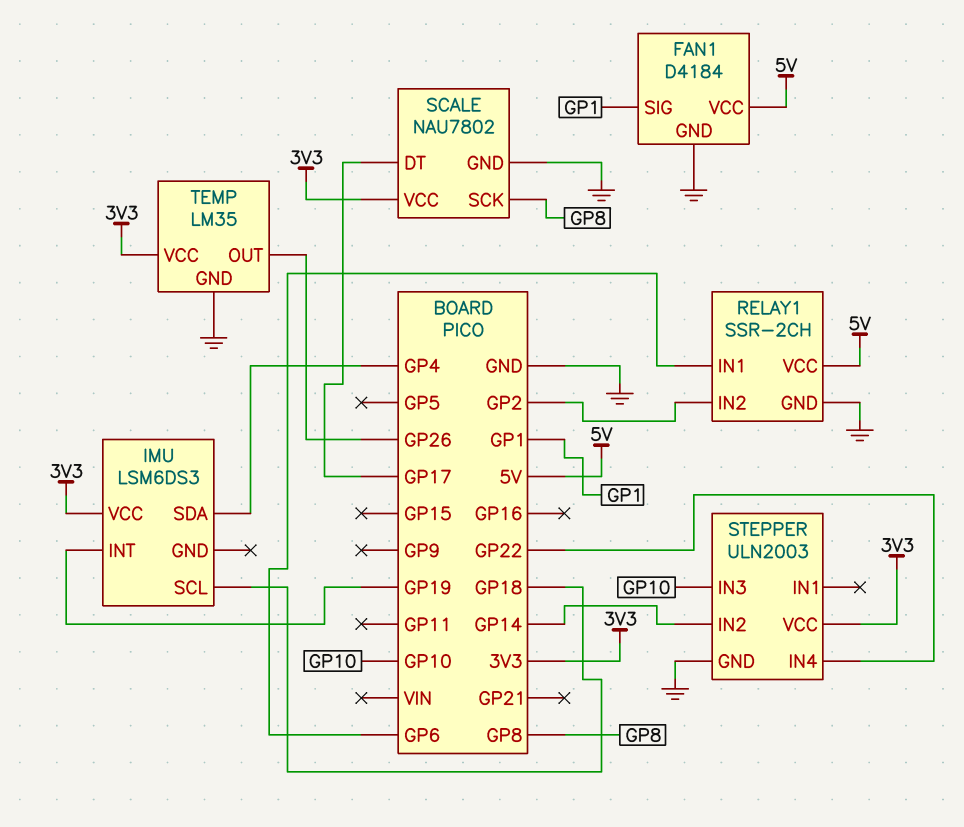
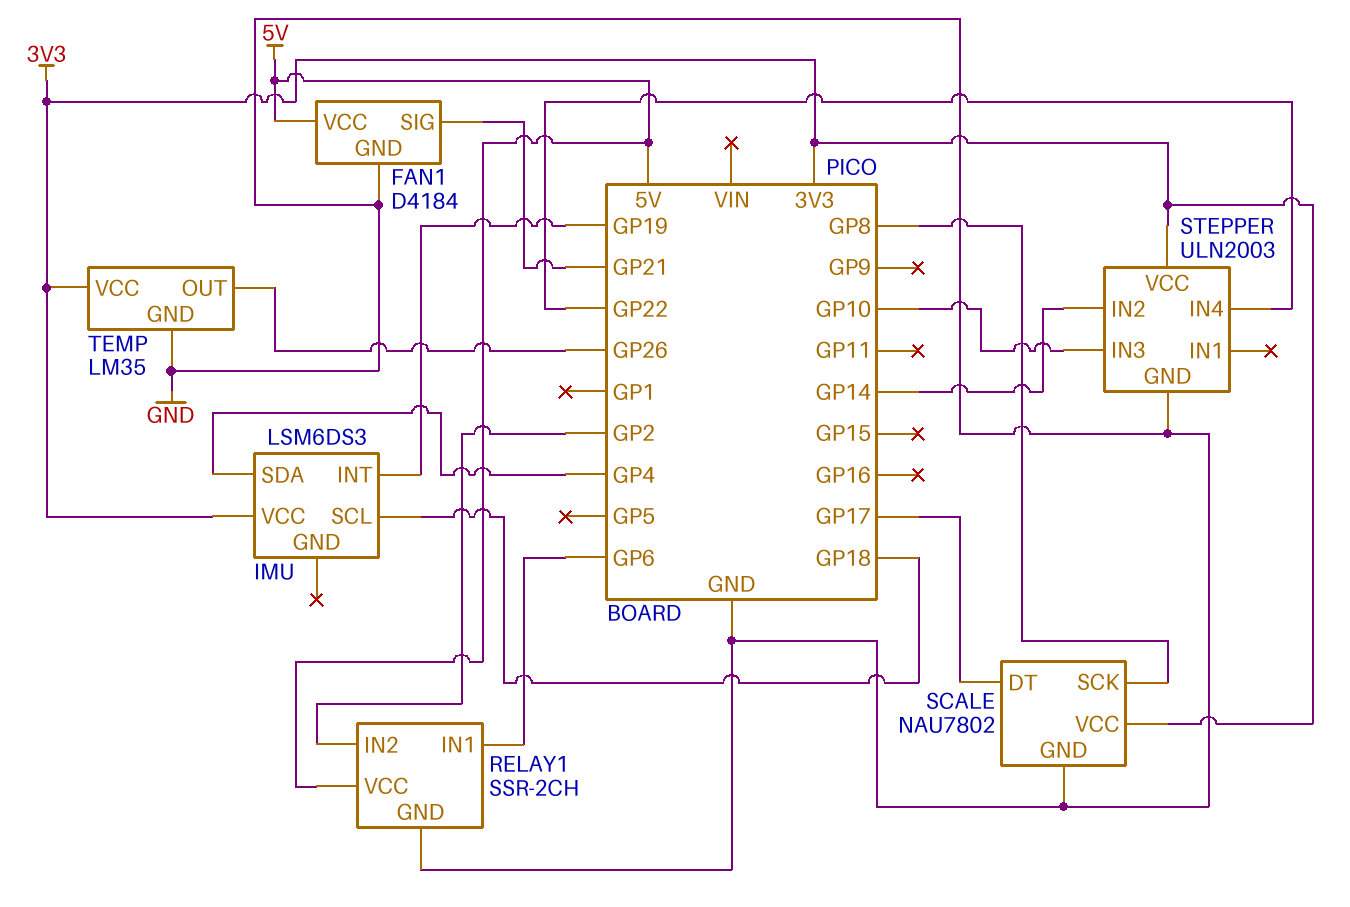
FAN1 pin SIG: GP1 -> GP21

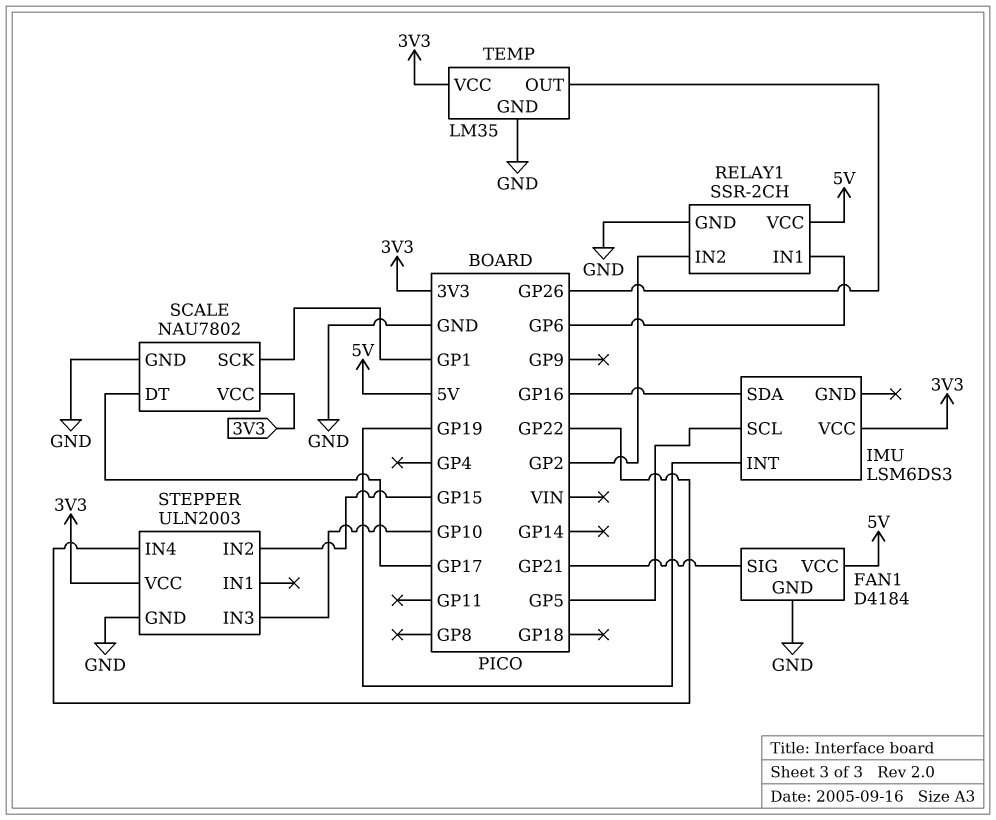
IMU pin SCL: GP18 -> GP5
IMU pin SDA: GP4 -> GP16
SCALE pin SCK: GP8 -> GP1
STEPPER pin IN2: GP14 -> GP15

